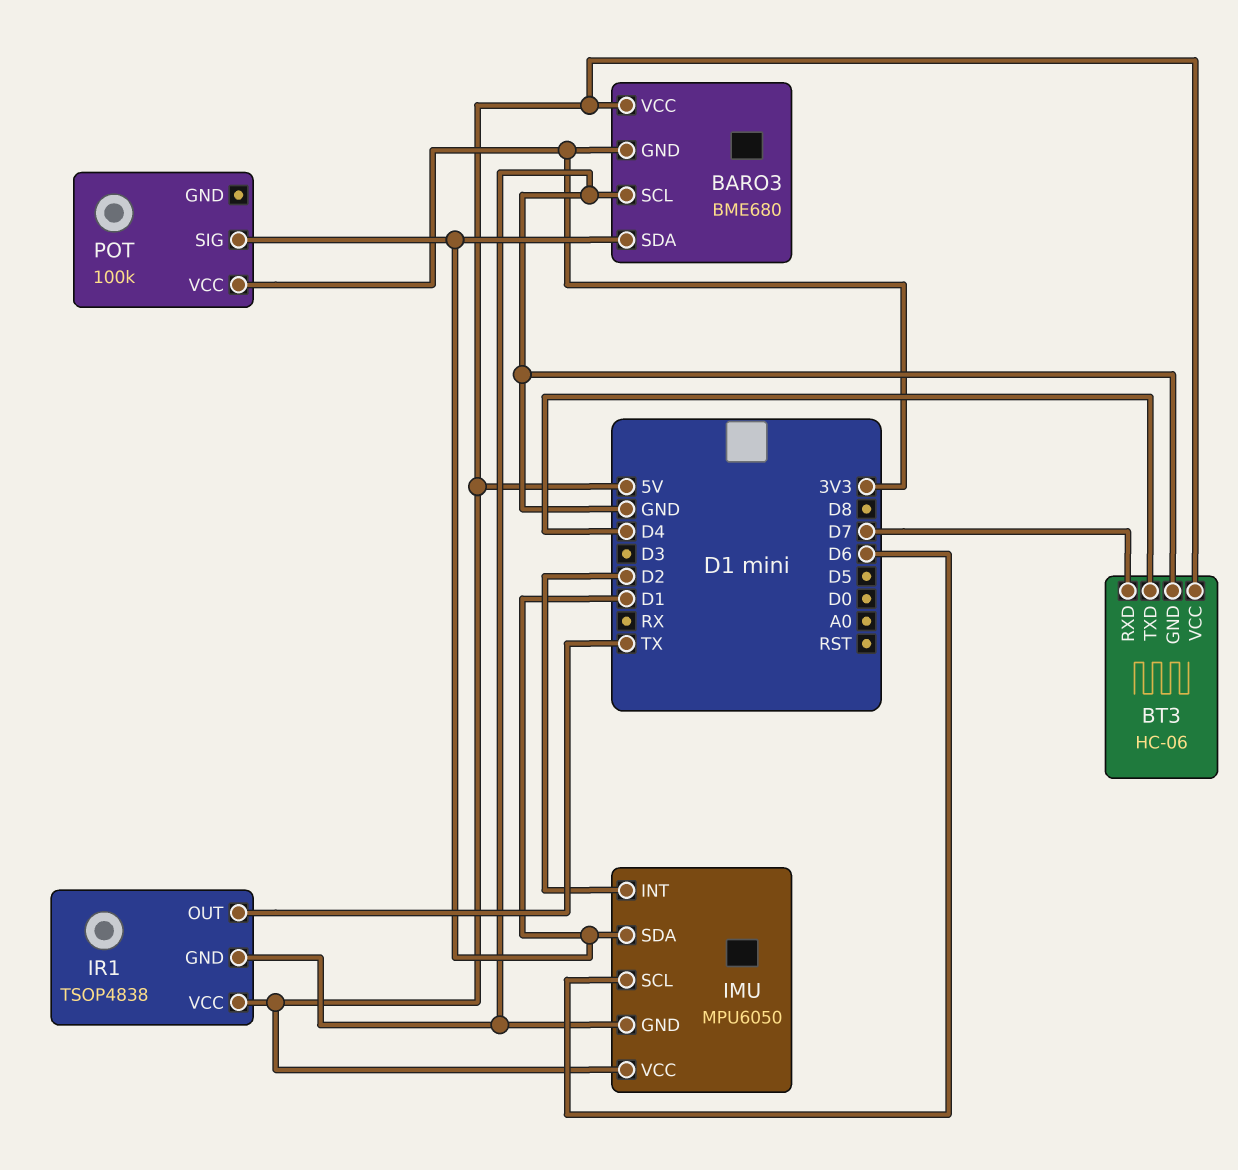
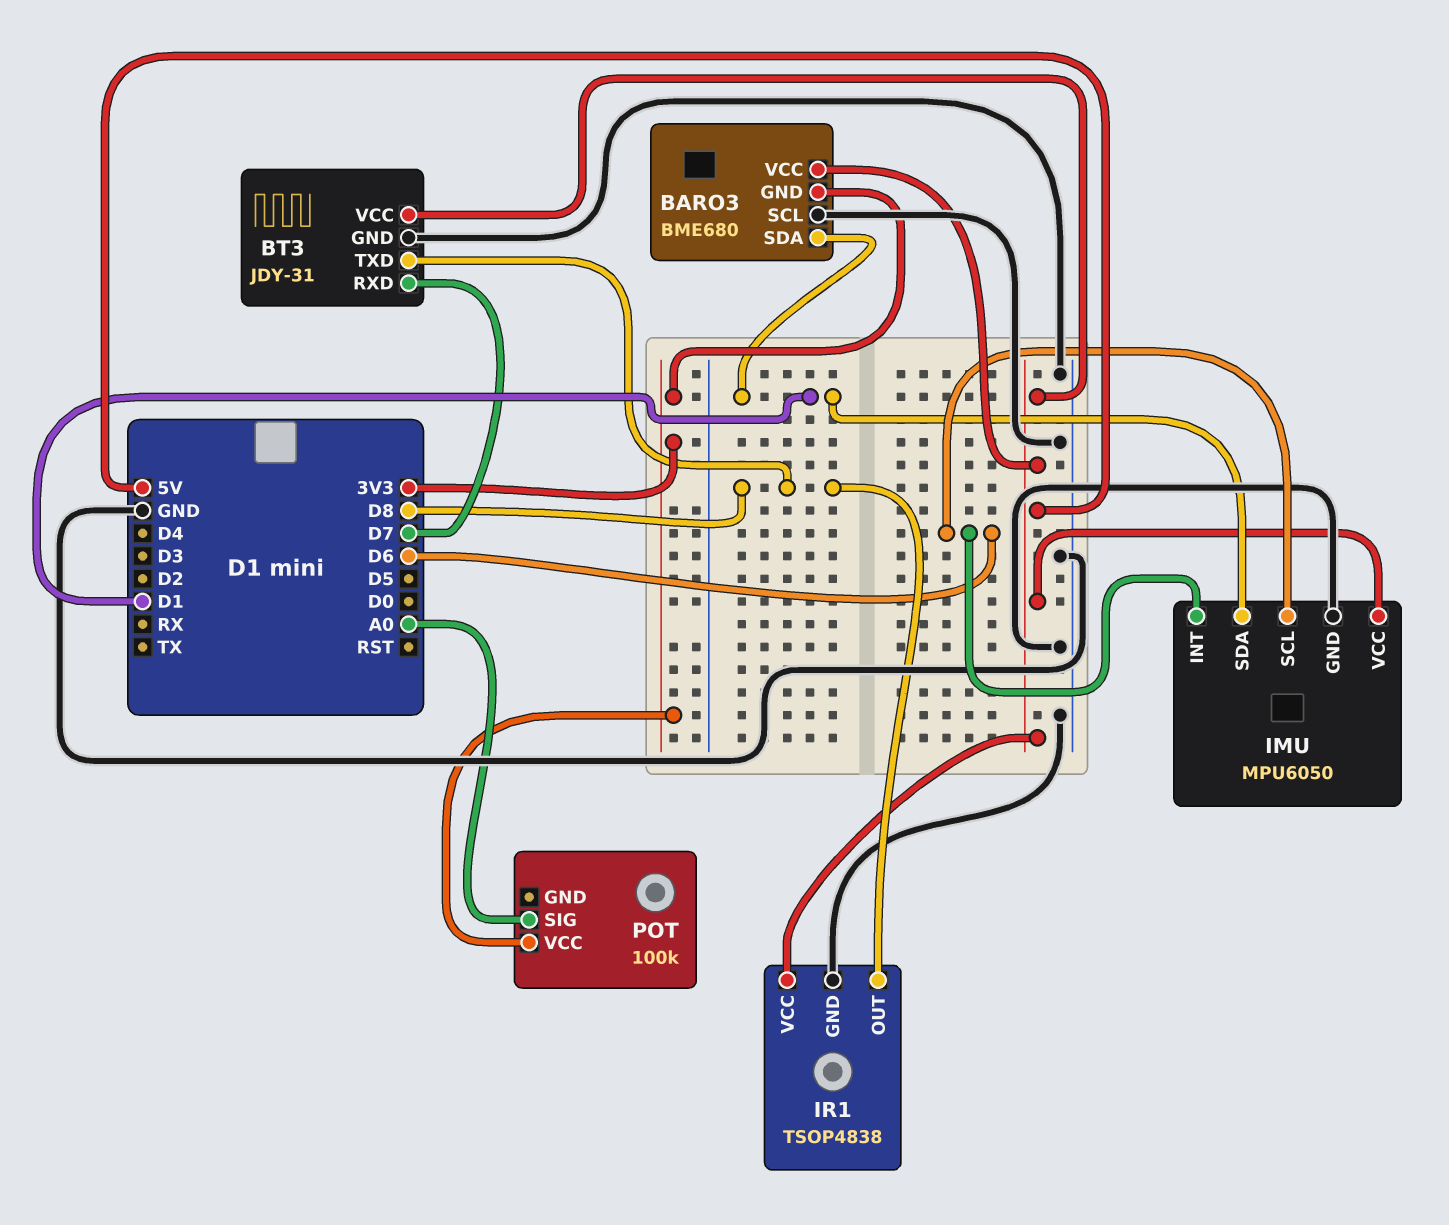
BT3: HC-06 -> JDY-31
BT3 pin TXD: D4 -> D8
IMU pin INT: D2 -> D6
IR1 pin OUT: TX -> D8
POT pin SIG: D1 -> A0

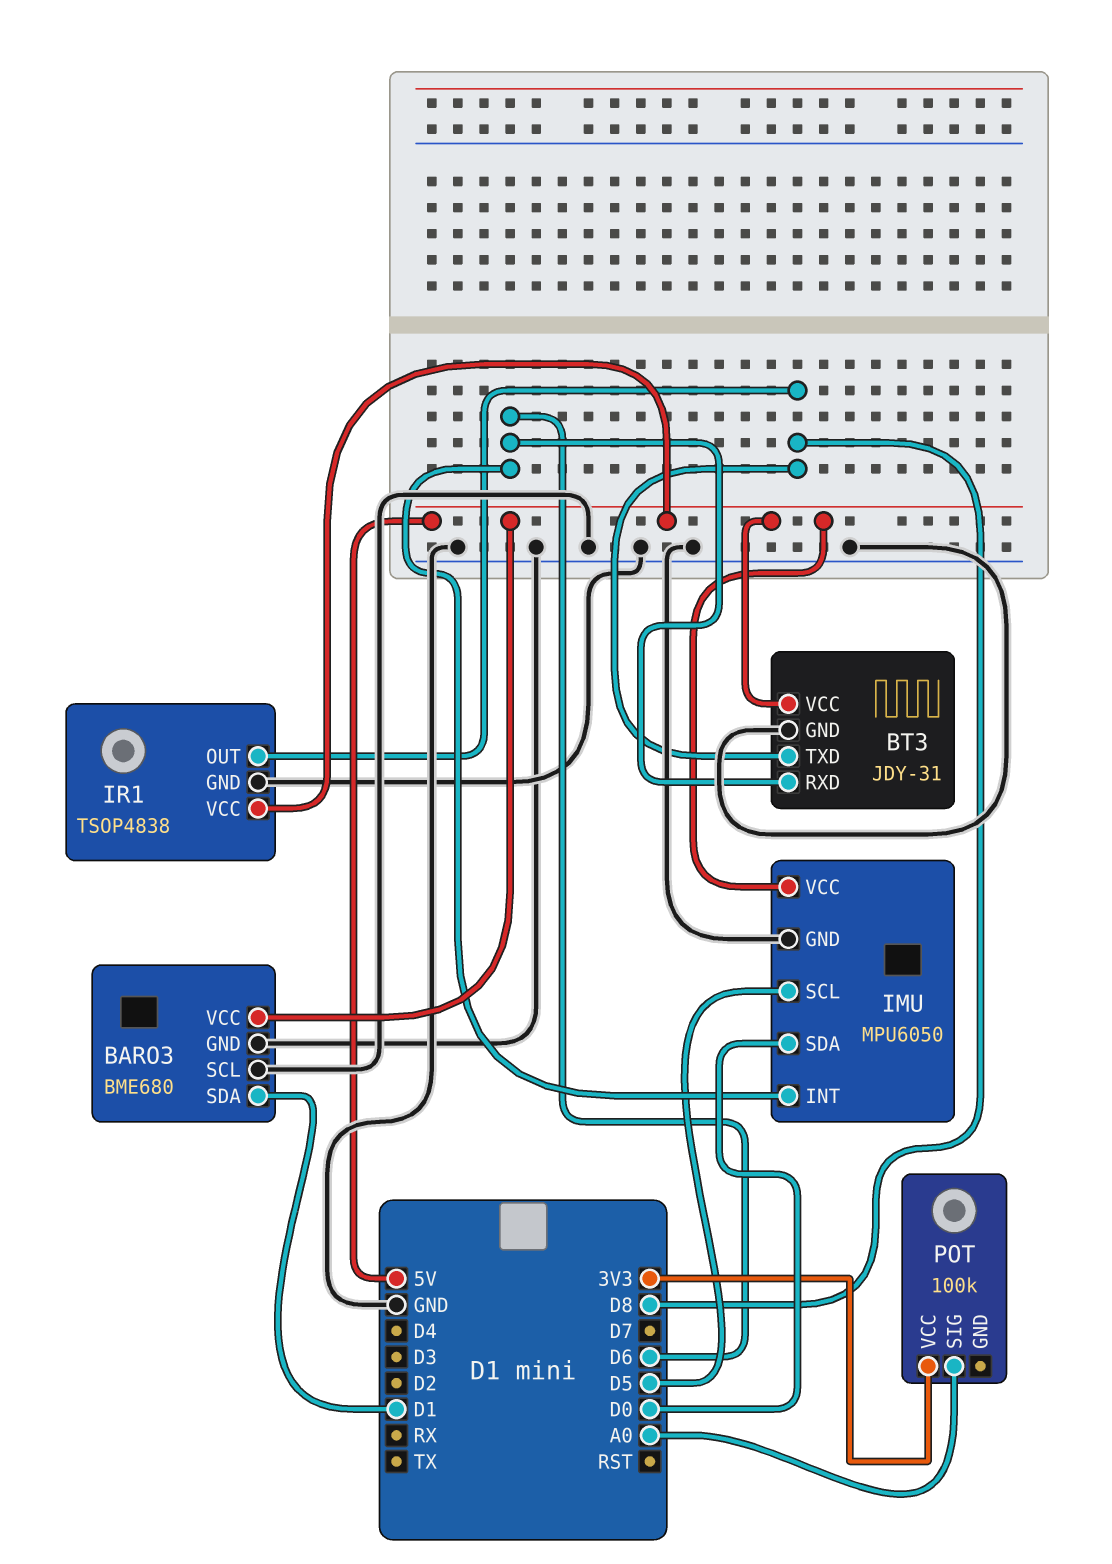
BARO3 pin GND: 3V3 -> GND
BT3 pin RXD: D7 -> D6
IMU pin SCL: D6 -> D5
IMU pin SDA: D1 -> D0

